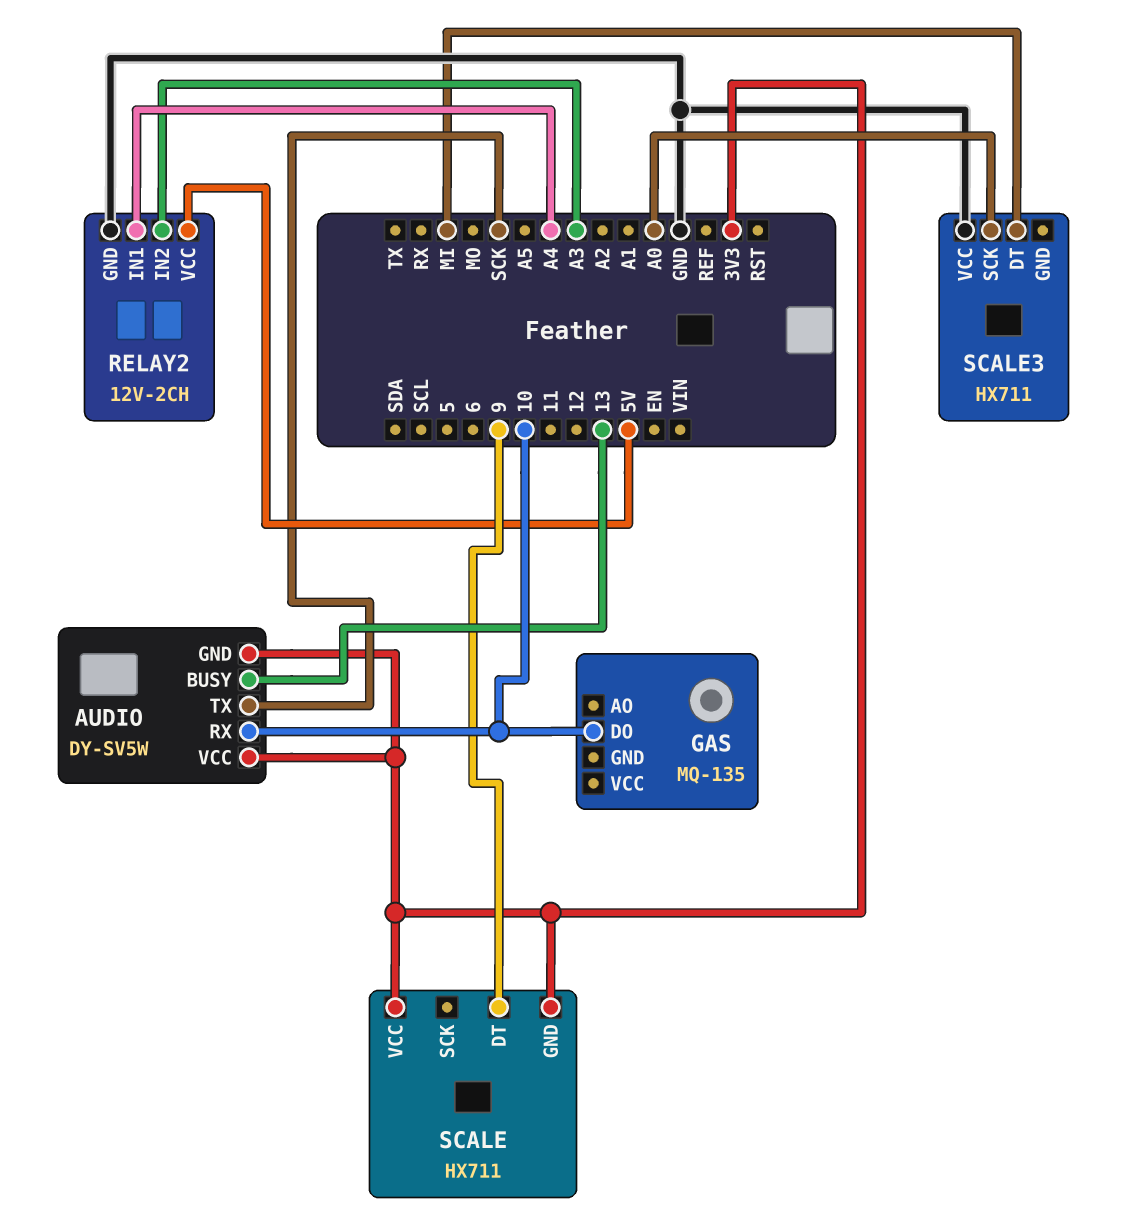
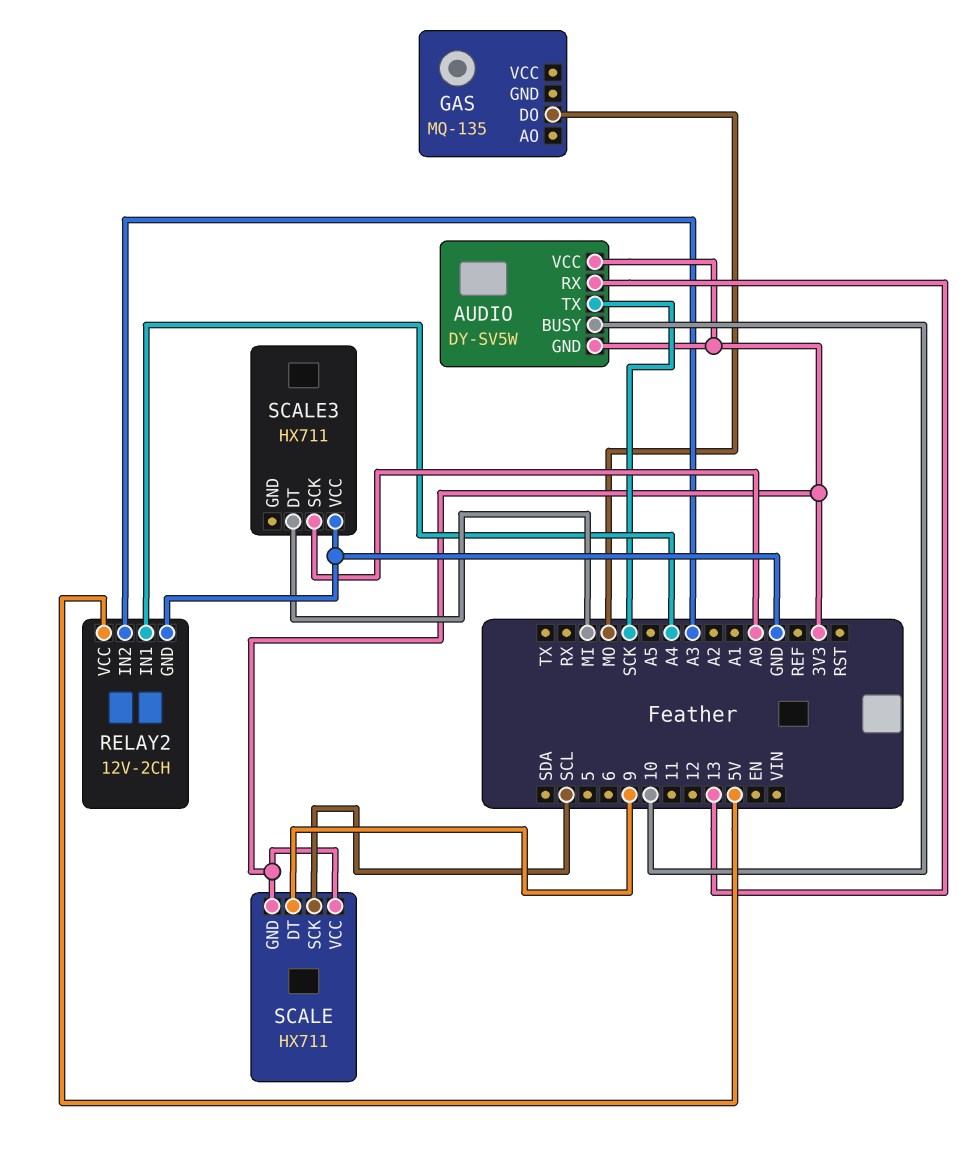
AUDIO pin BUSY: 13 -> 10
AUDIO pin RX: 10 -> 13
GAS pin DO: 10 -> MO
SCALE pin SCK: none -> SCL

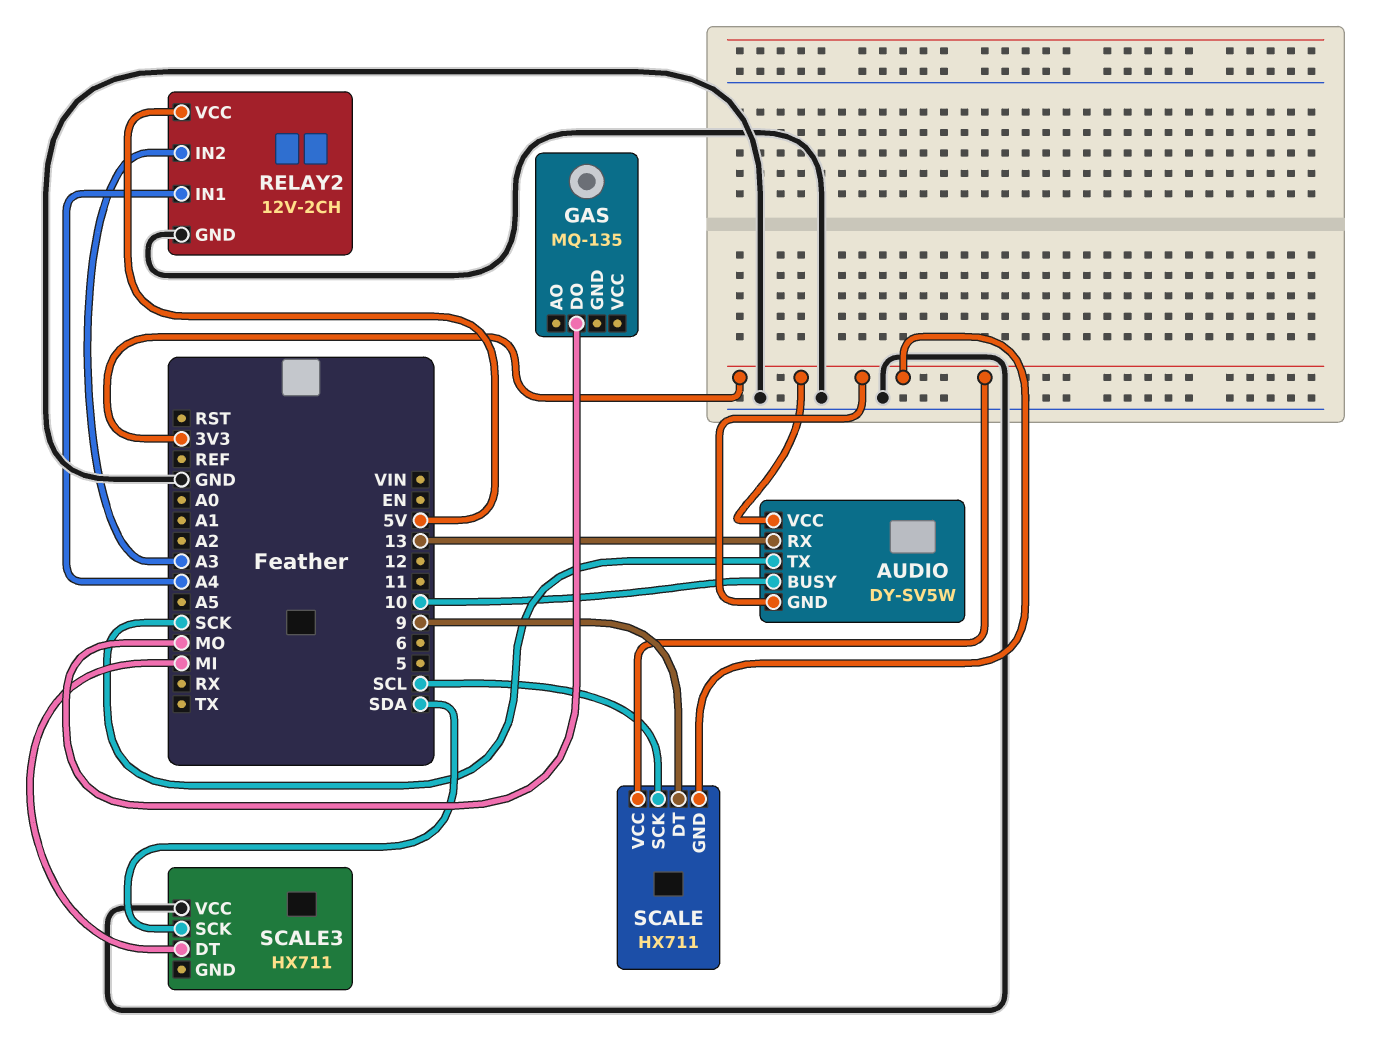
SCALE3 pin SCK: A0 -> SDA

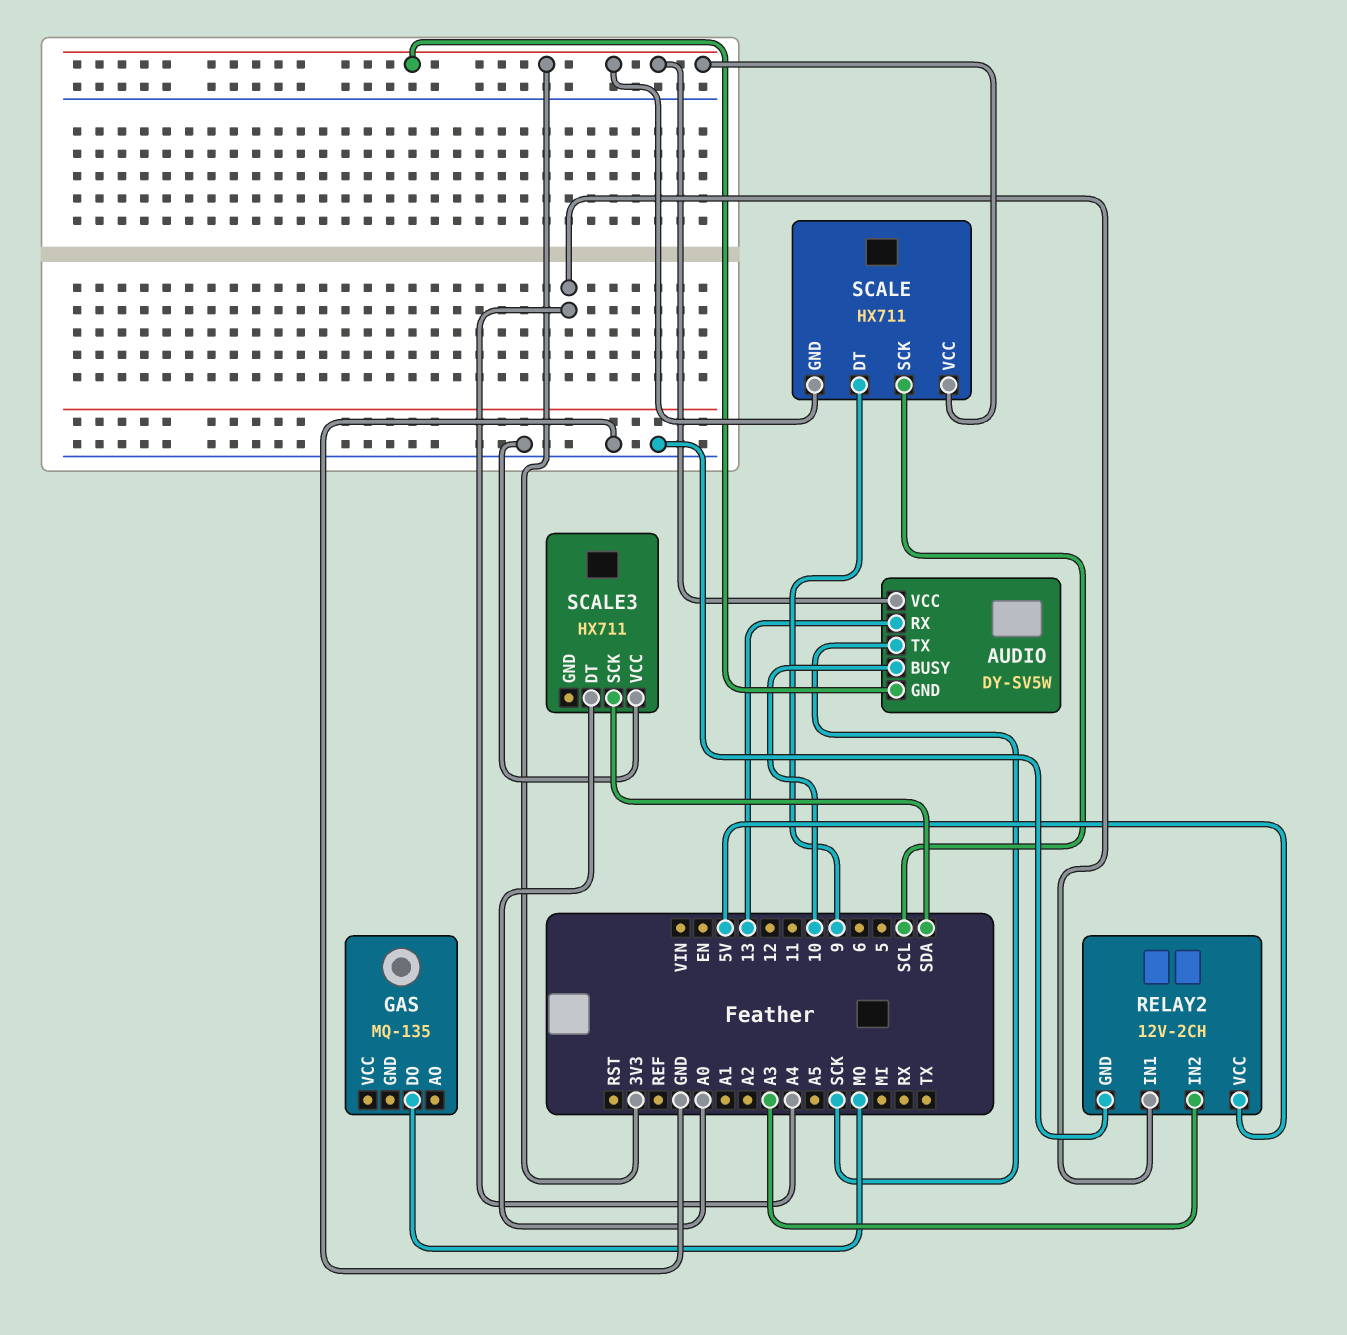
SCALE3 pin DT: MI -> A0

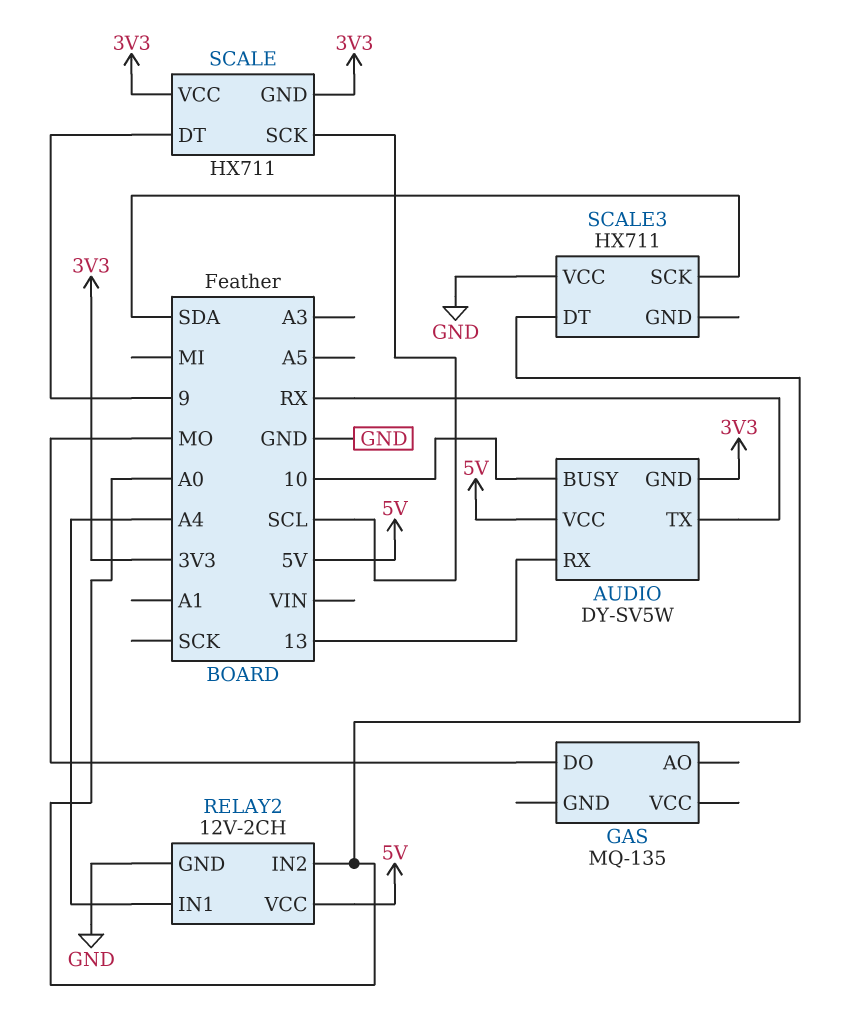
AUDIO pin TX: SCK -> RX
AUDIO pin VCC: 3V3 -> 5V
RELAY2 pin IN2: A3 -> A0

